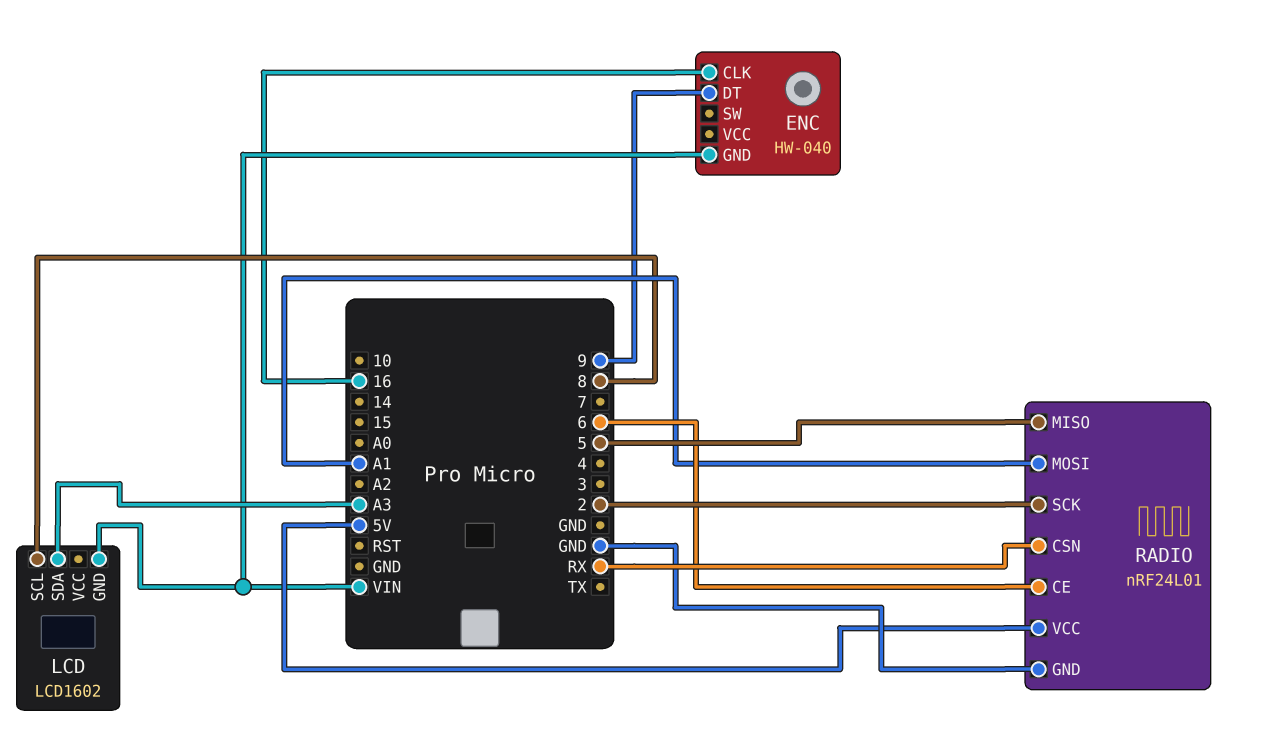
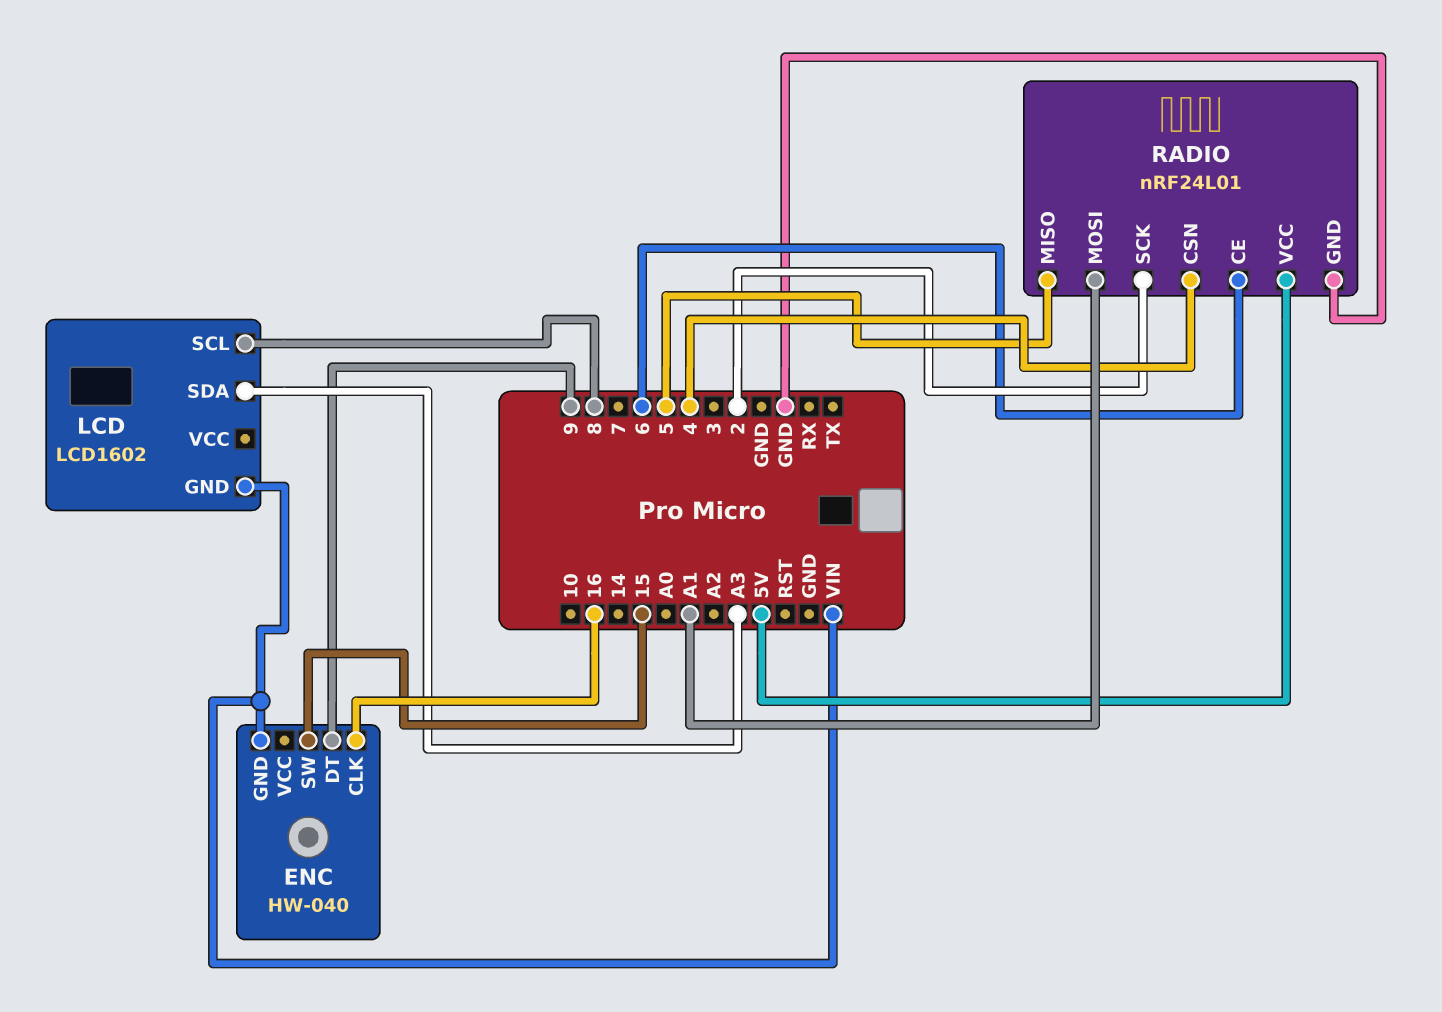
ENC pin SW: none -> 15
RADIO pin CSN: RX -> 4

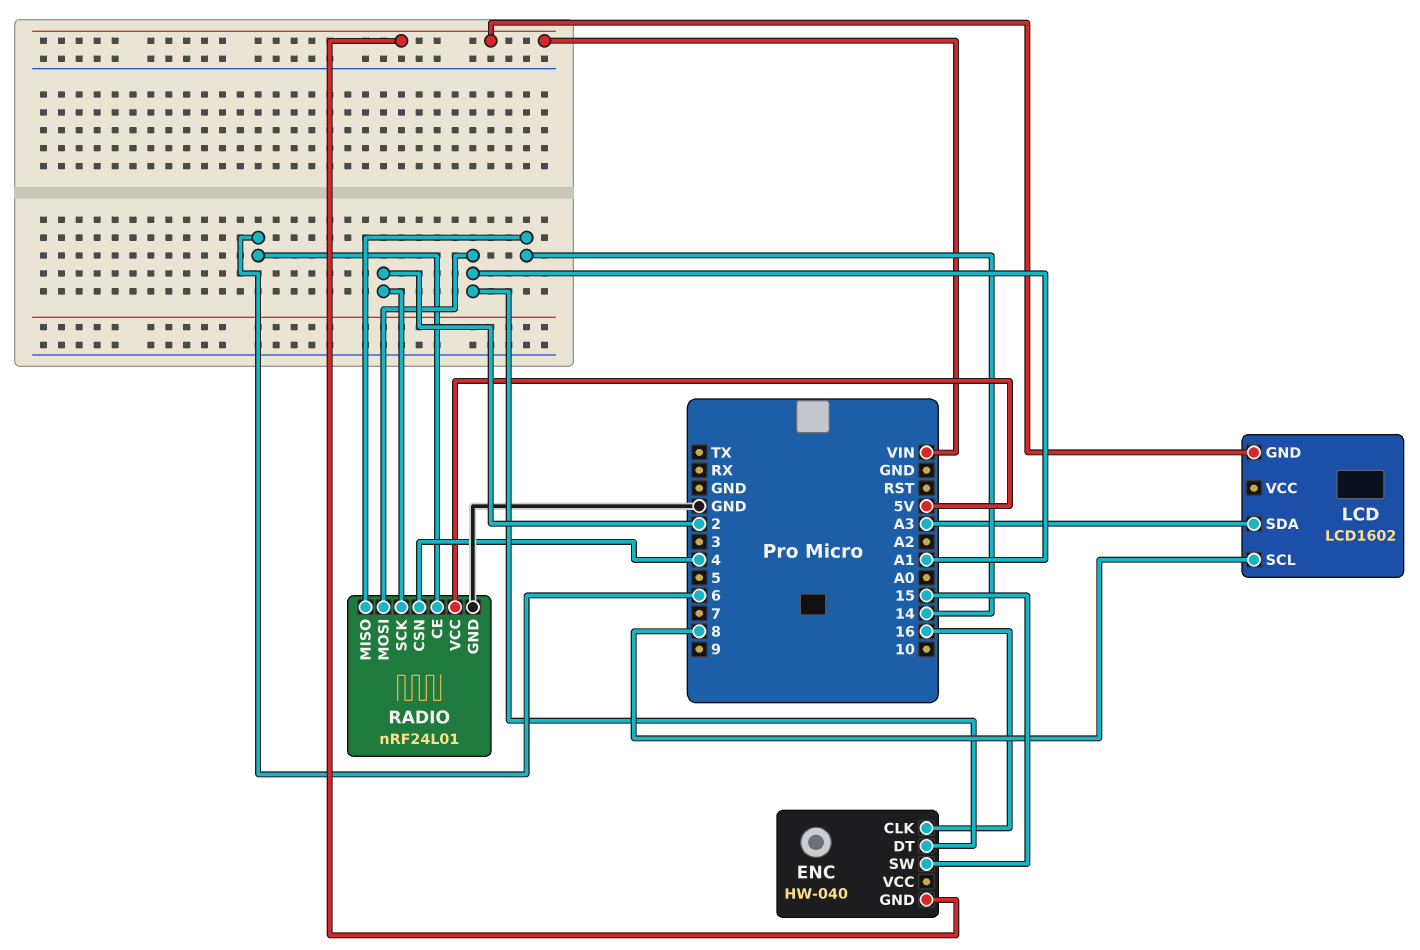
ENC pin DT: 9 -> A1
RADIO pin MISO: 5 -> 14

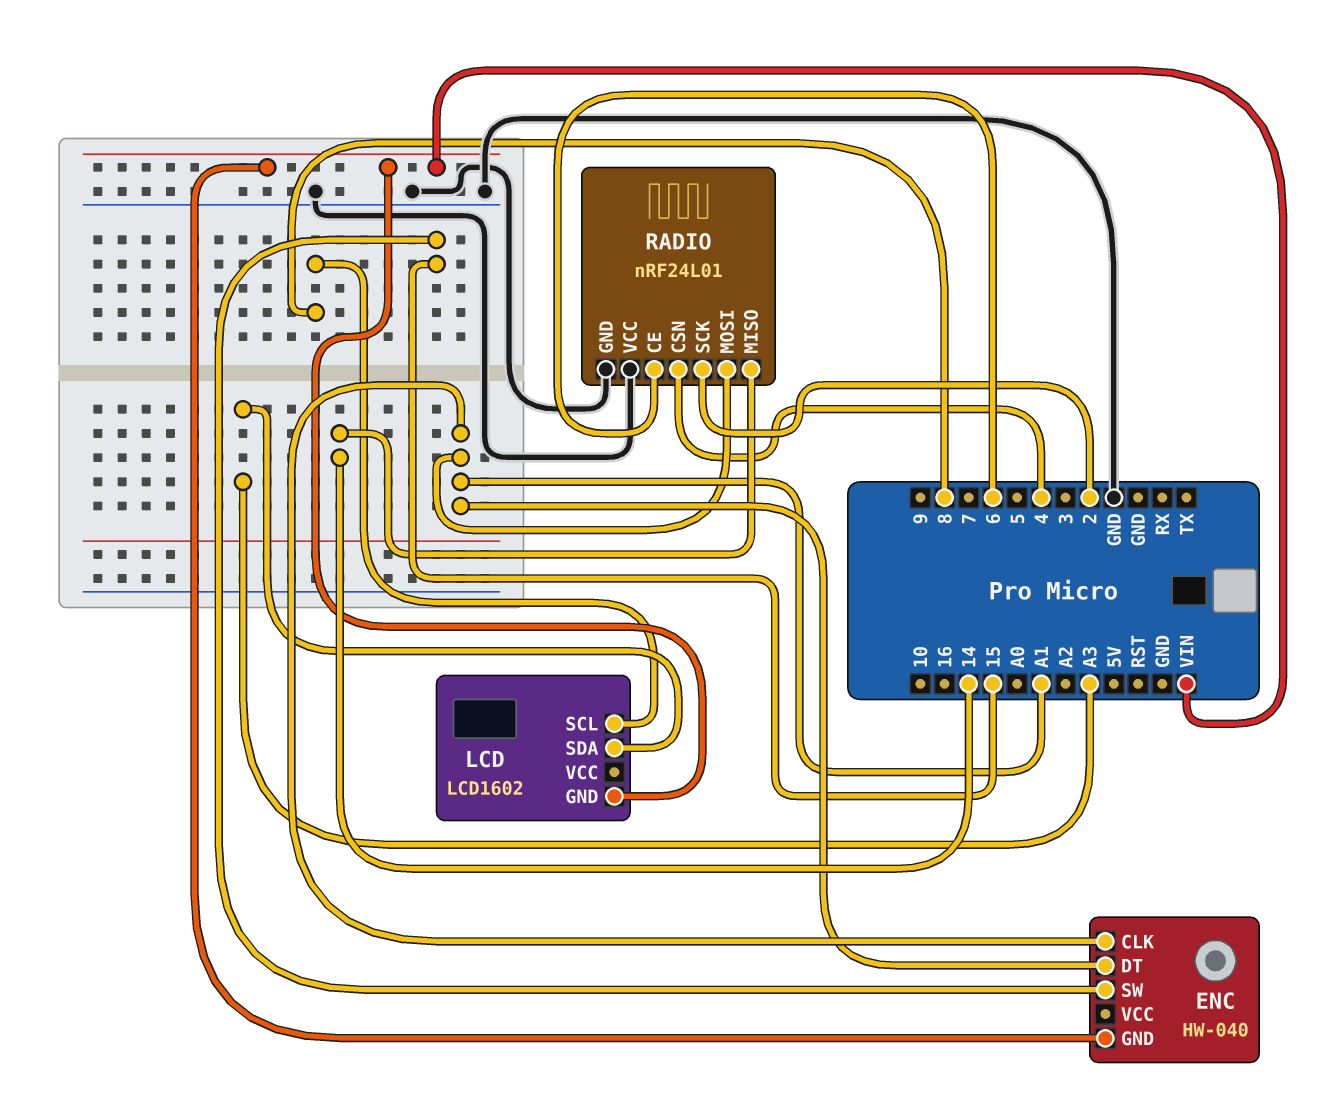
ENC pin CLK: 16 -> A1
RADIO pin VCC: 5V -> GND

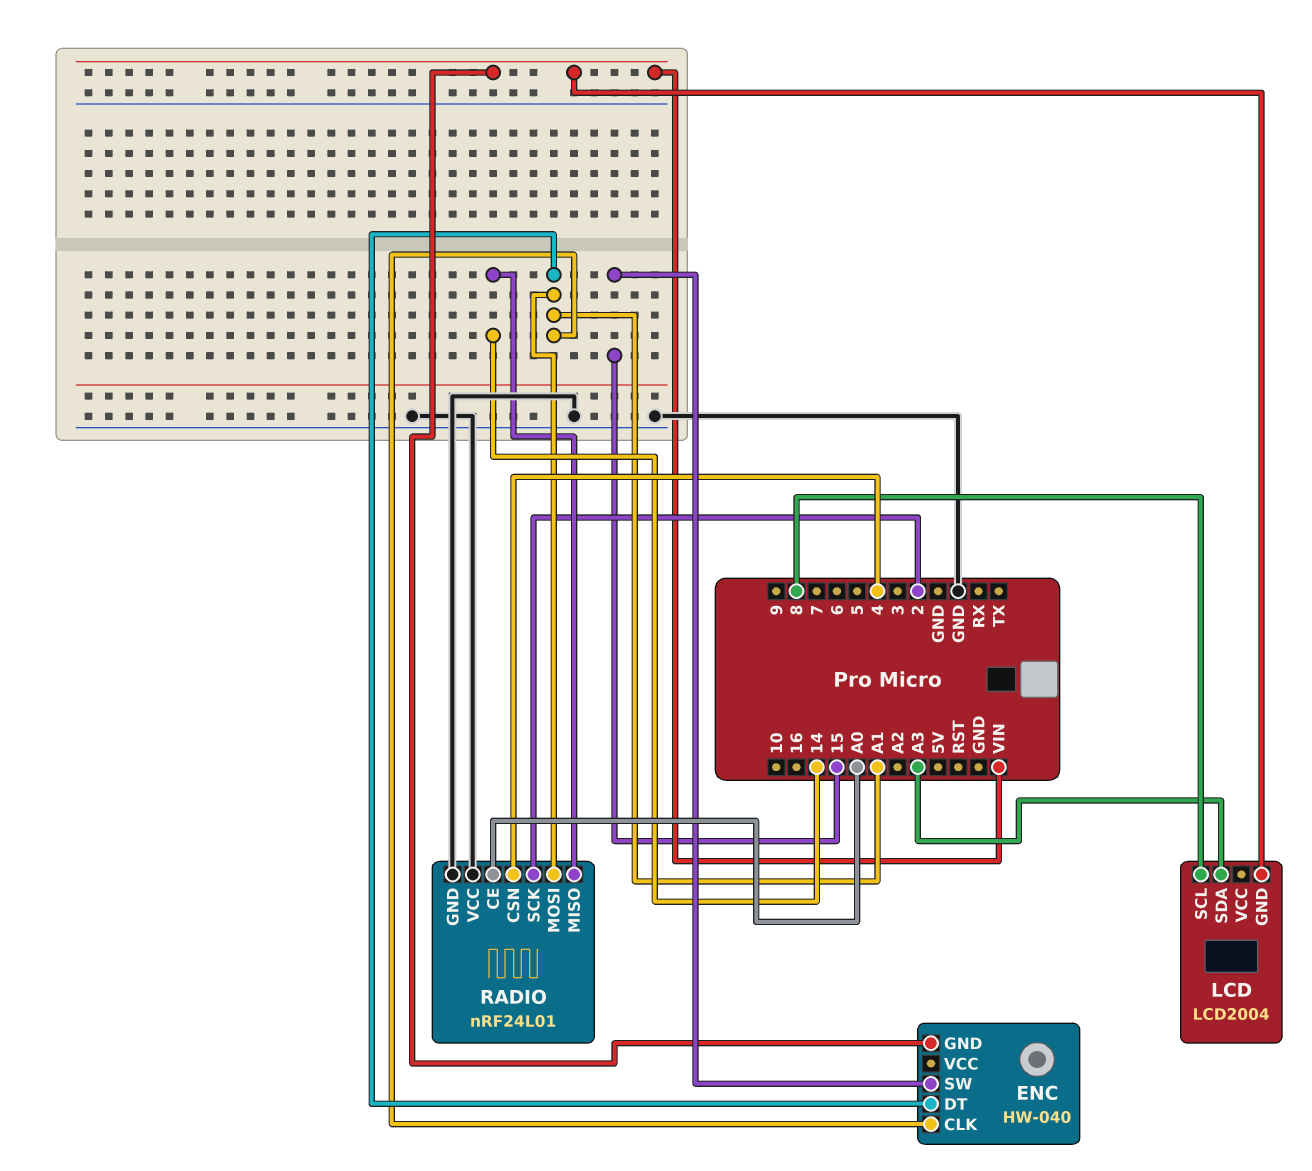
LCD: LCD1602 -> LCD2004
RADIO pin CE: 6 -> A0

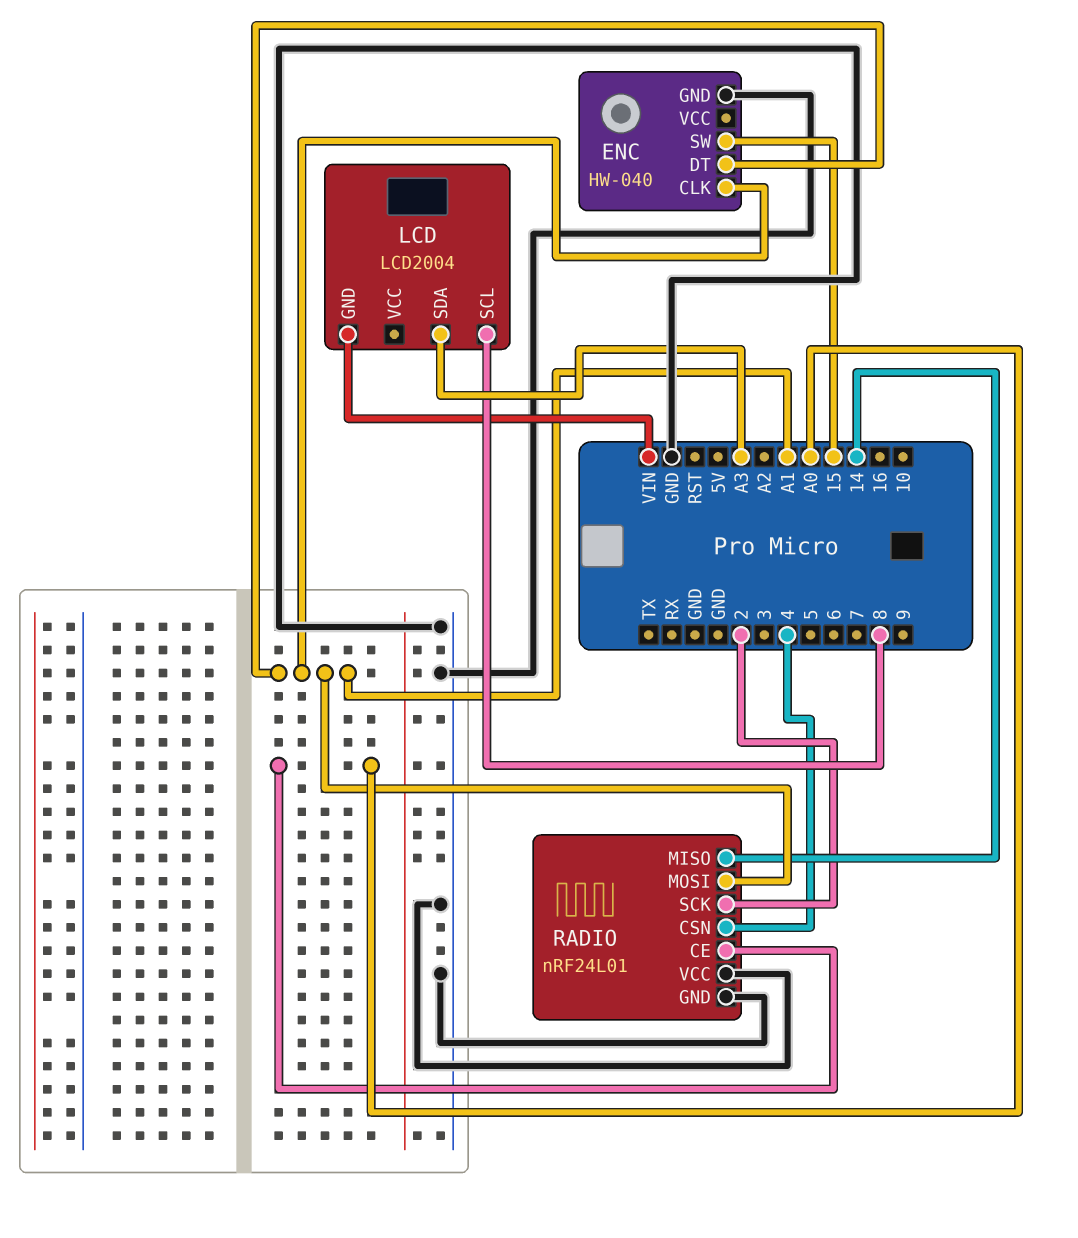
ENC pin GND: VIN -> GND

